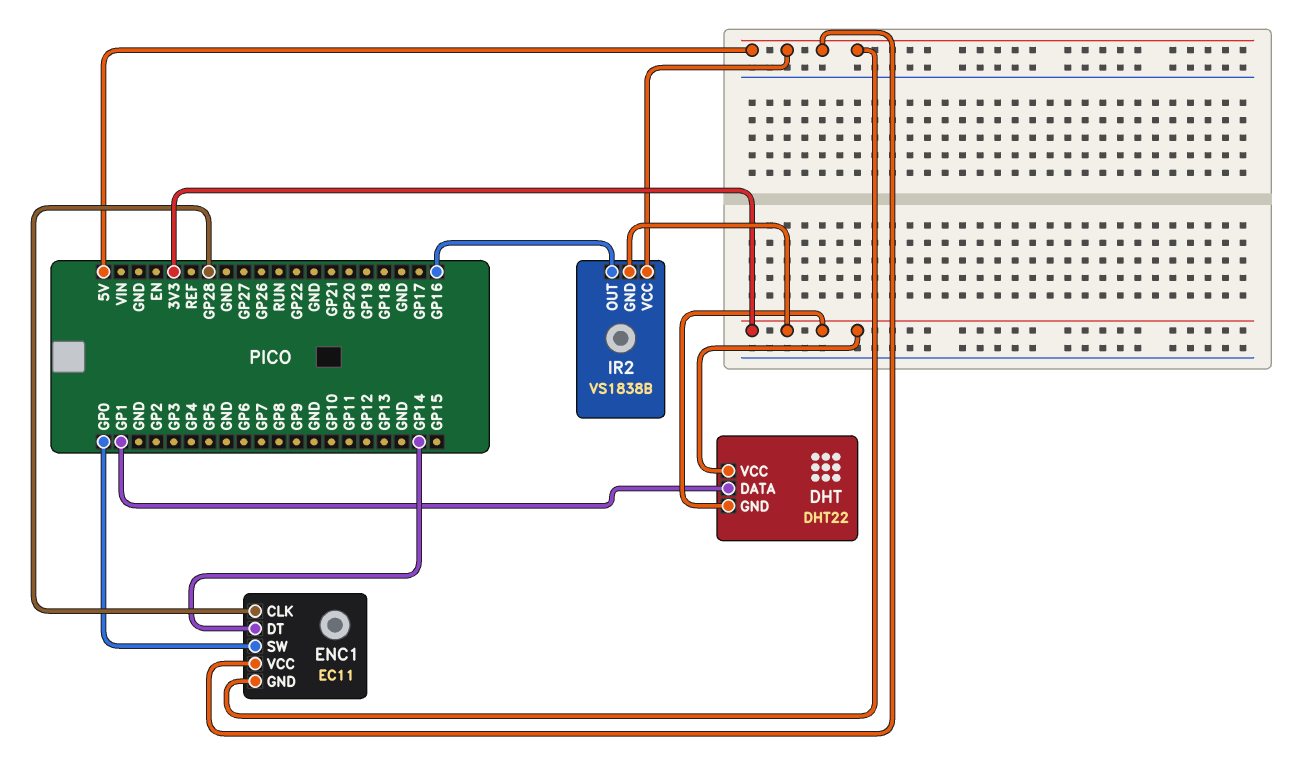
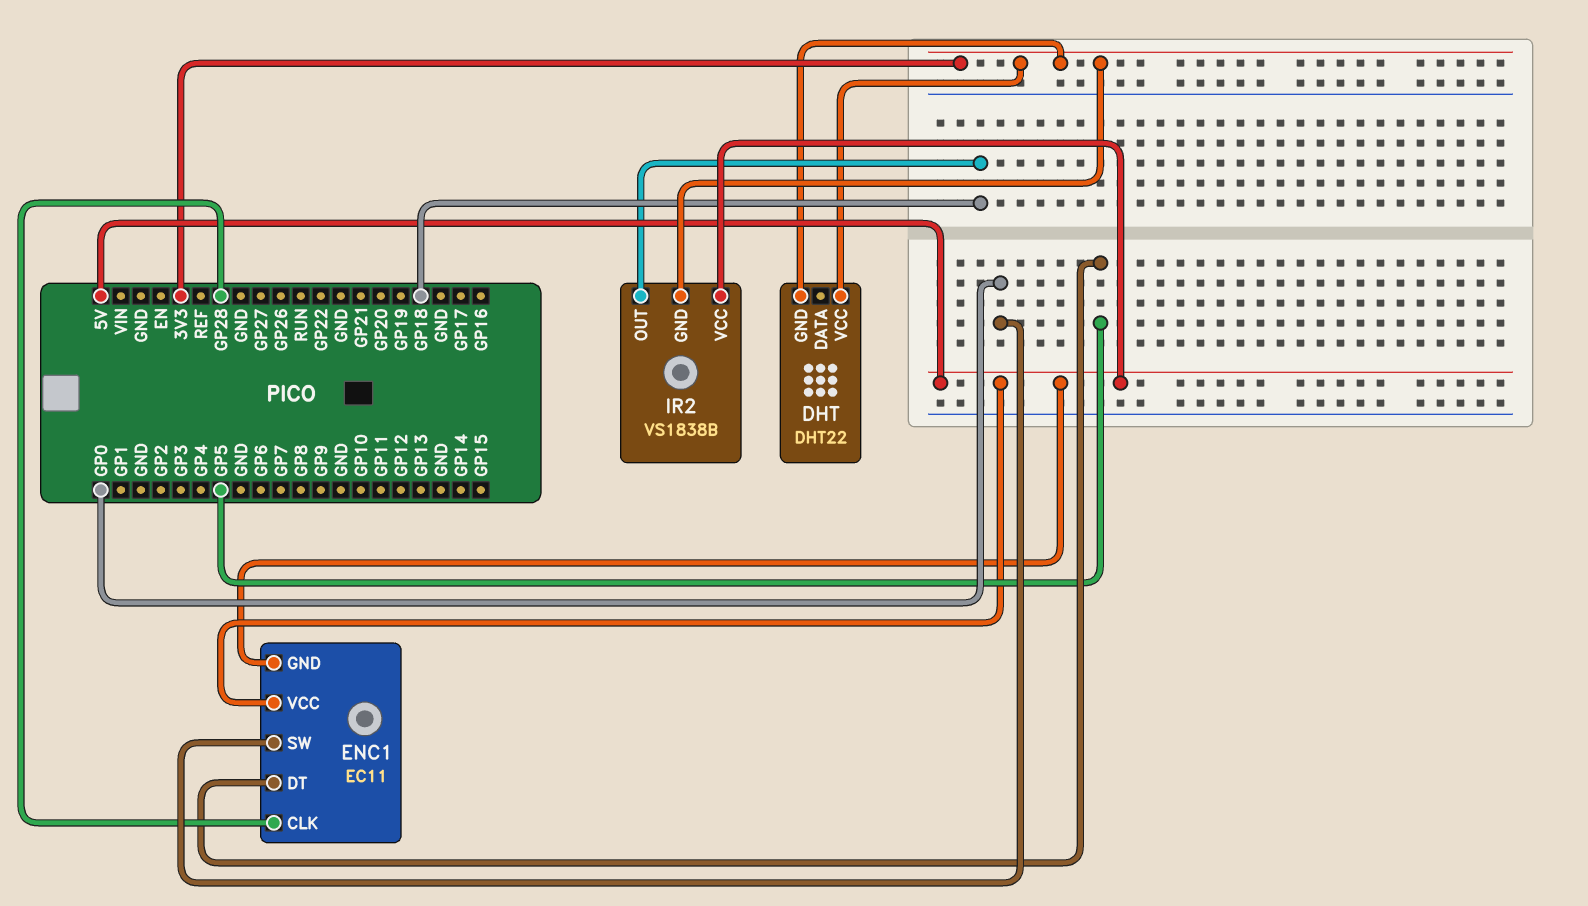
DHT pin DATA: GP1 -> none
ENC1 pin DT: GP14 -> GP5
IR2 pin OUT: GP16 -> GP18

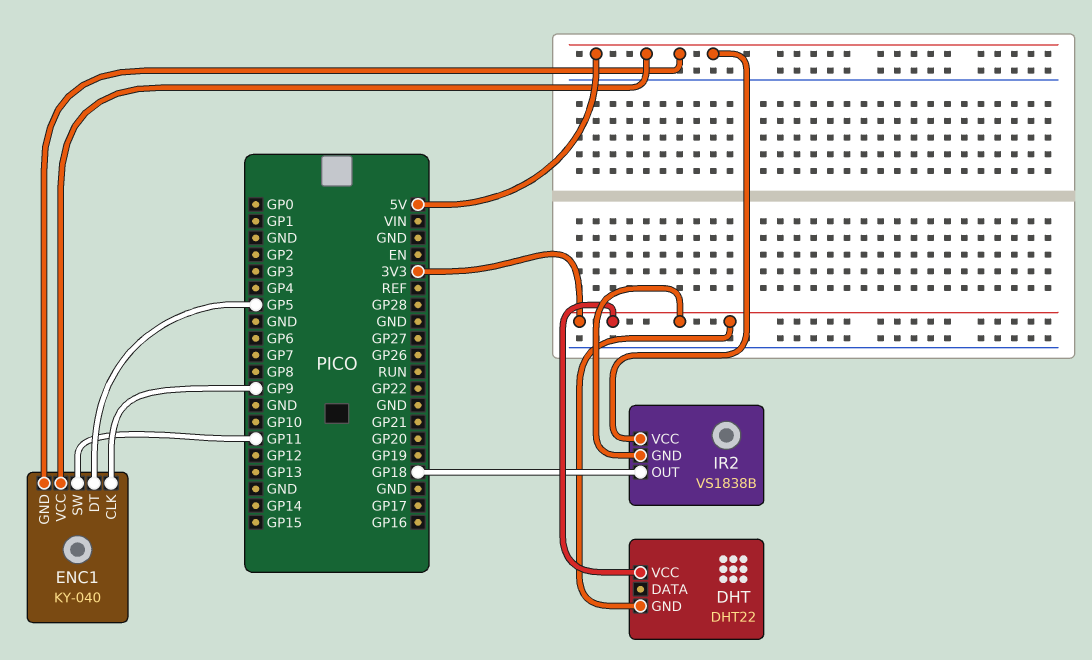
ENC1: EC11 -> KY-040
ENC1 pin CLK: GP28 -> GP9
ENC1 pin SW: GP0 -> GP11

